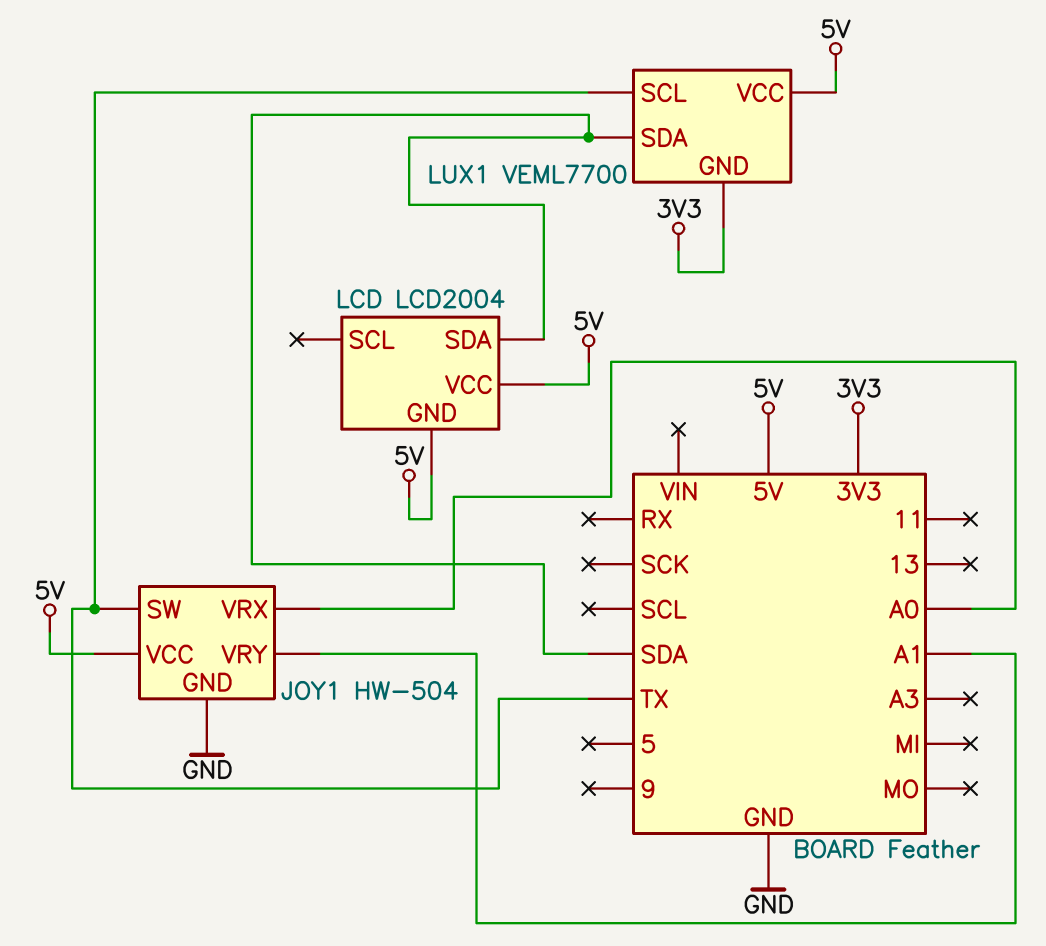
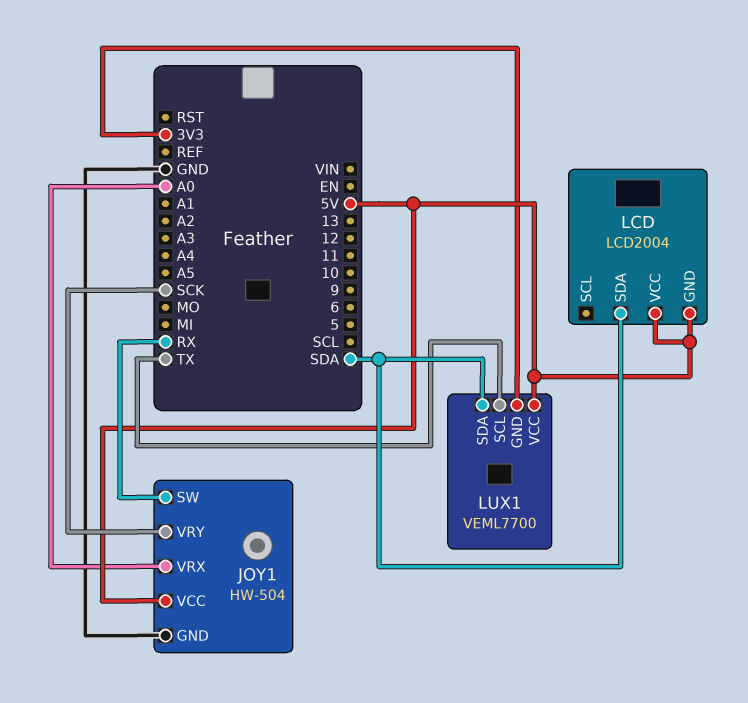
JOY1 pin SW: TX -> RX
JOY1 pin VRY: A1 -> SCK

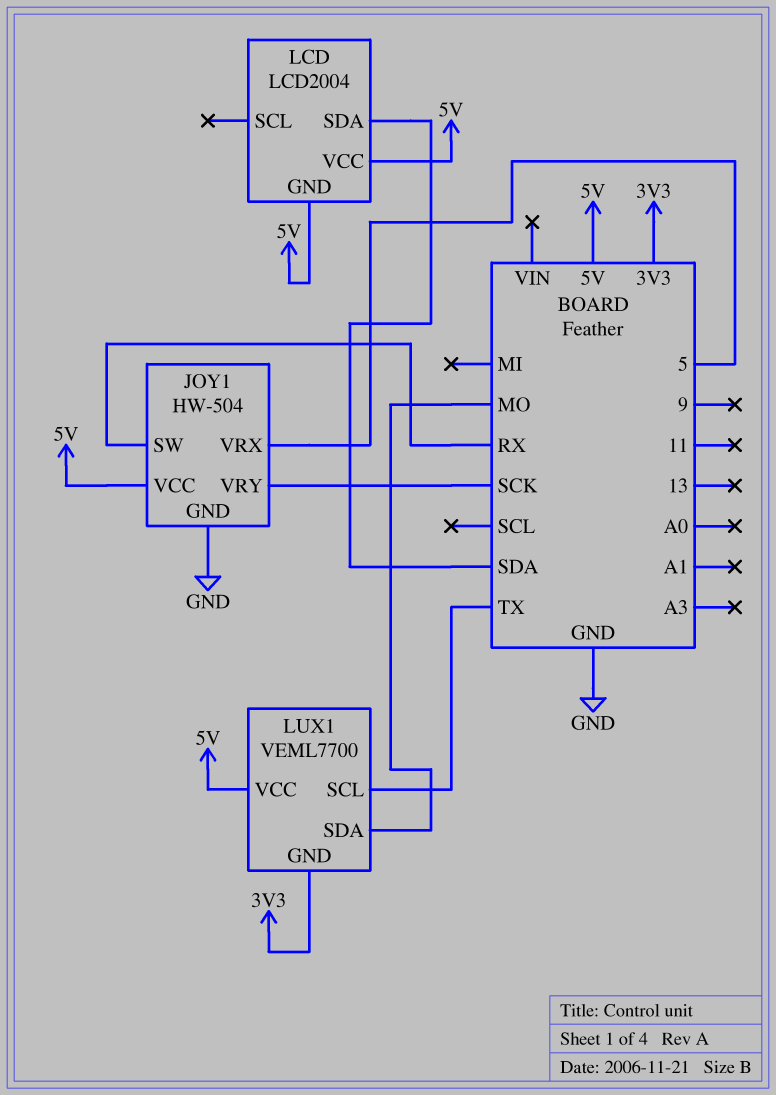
JOY1 pin VRX: A0 -> 5
LUX1 pin SDA: SDA -> MO

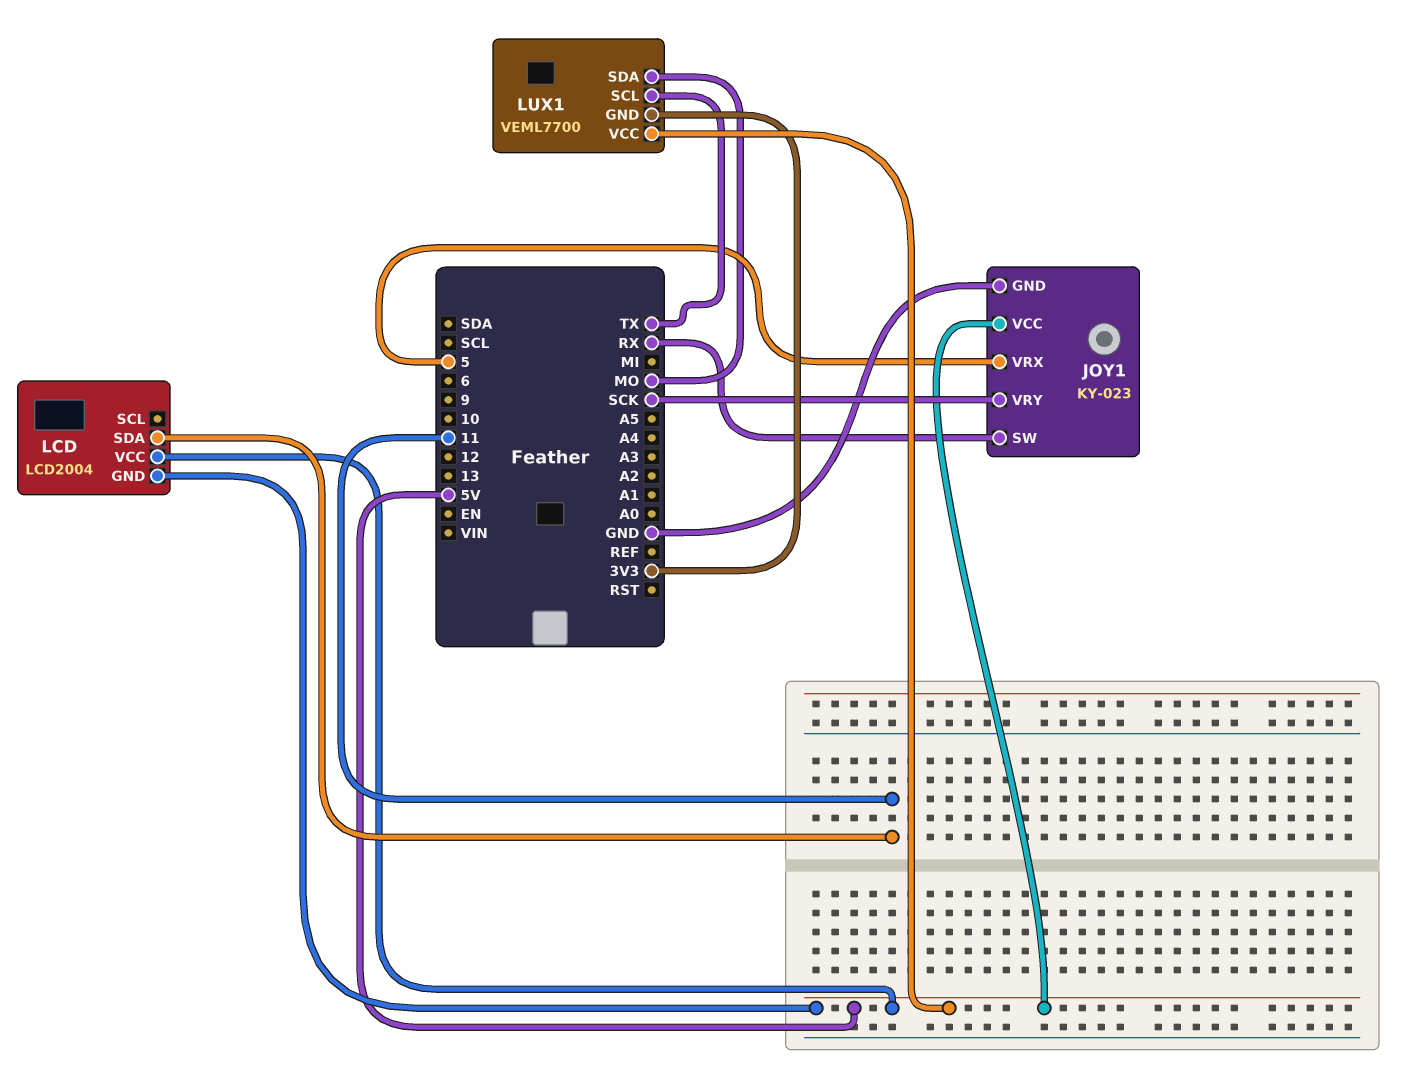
JOY1: HW-504 -> KY-023
LCD pin SDA: SDA -> 11

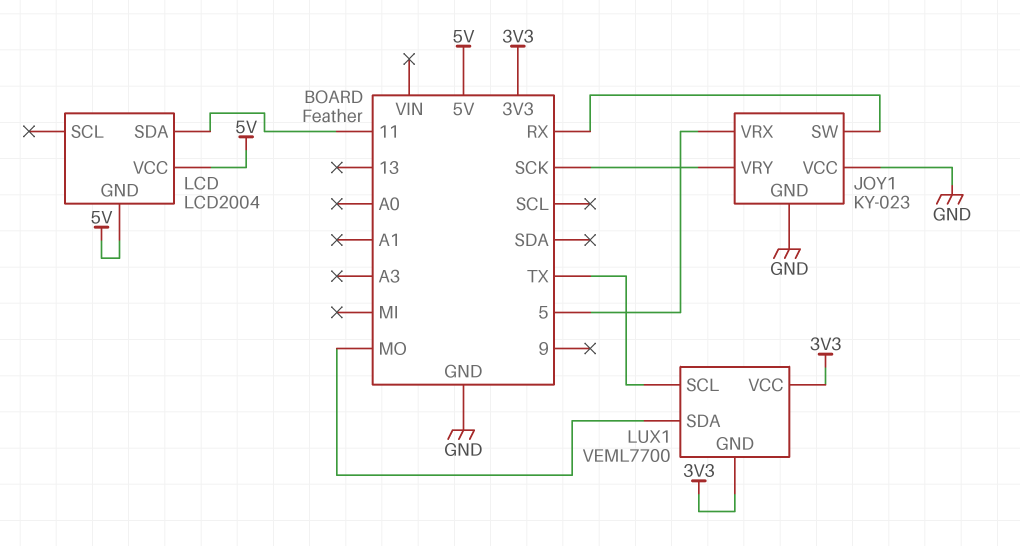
JOY1 pin VCC: 5V -> GND
LUX1 pin VCC: 5V -> 3V3

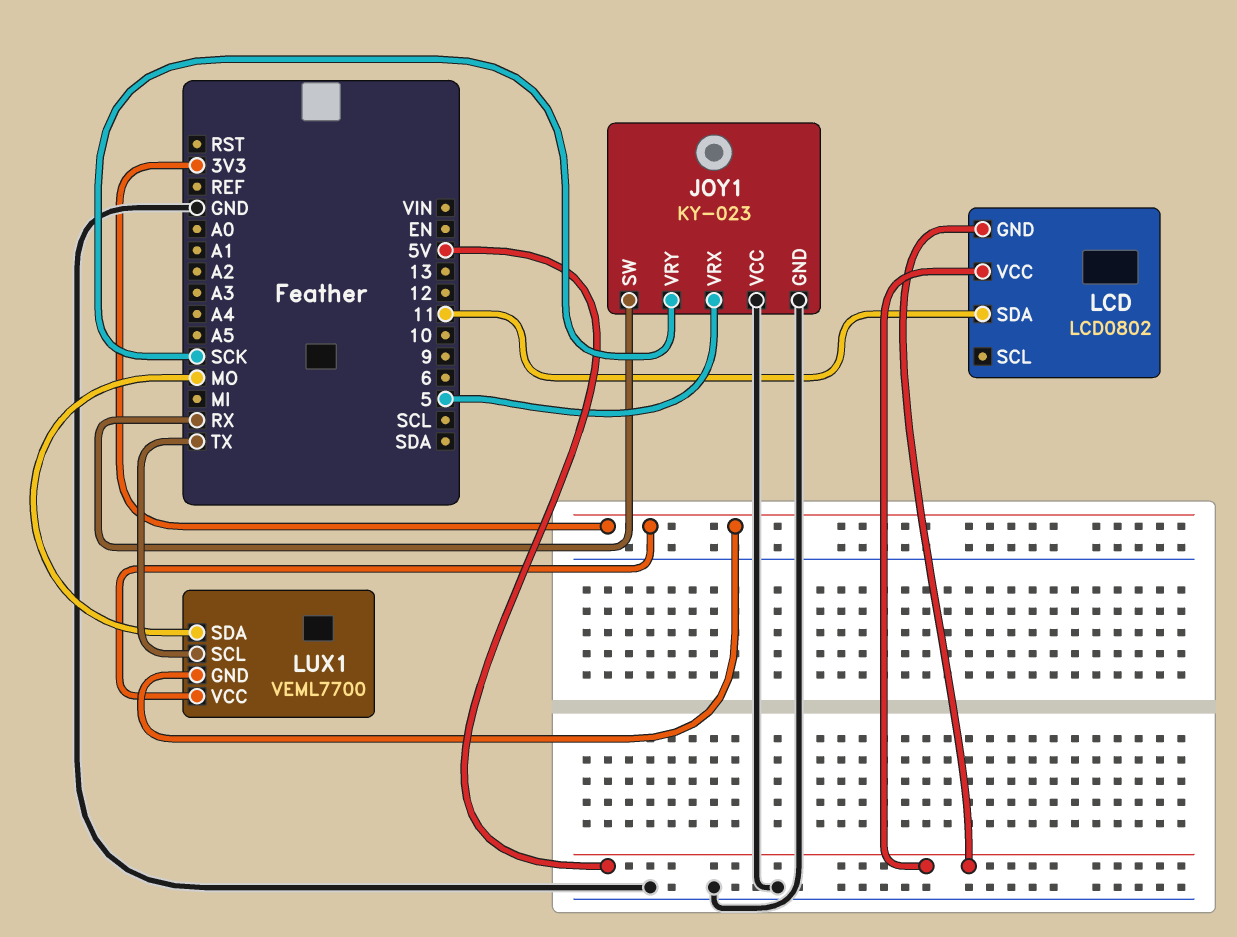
LCD: LCD2004 -> LCD0802

